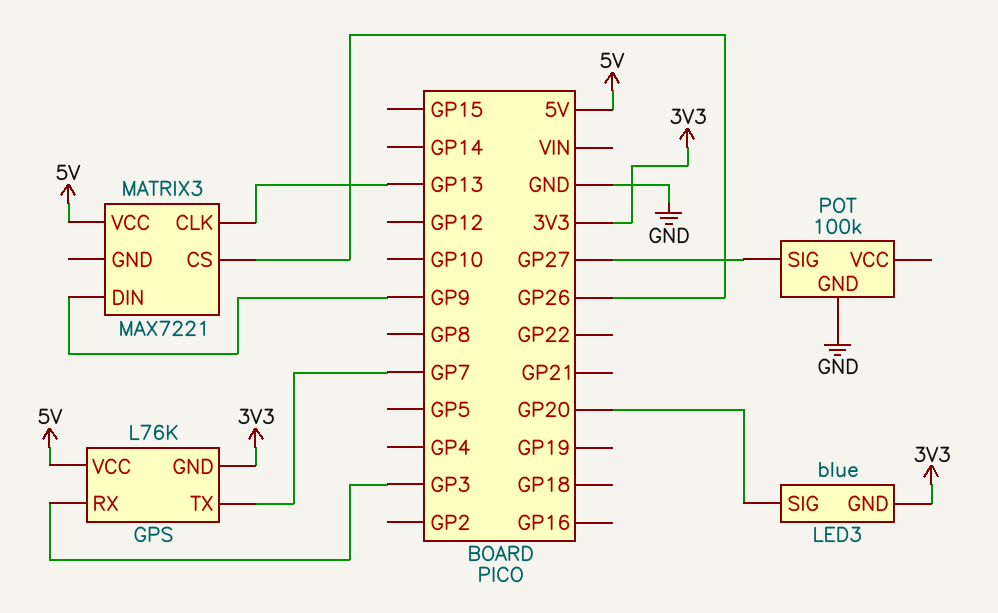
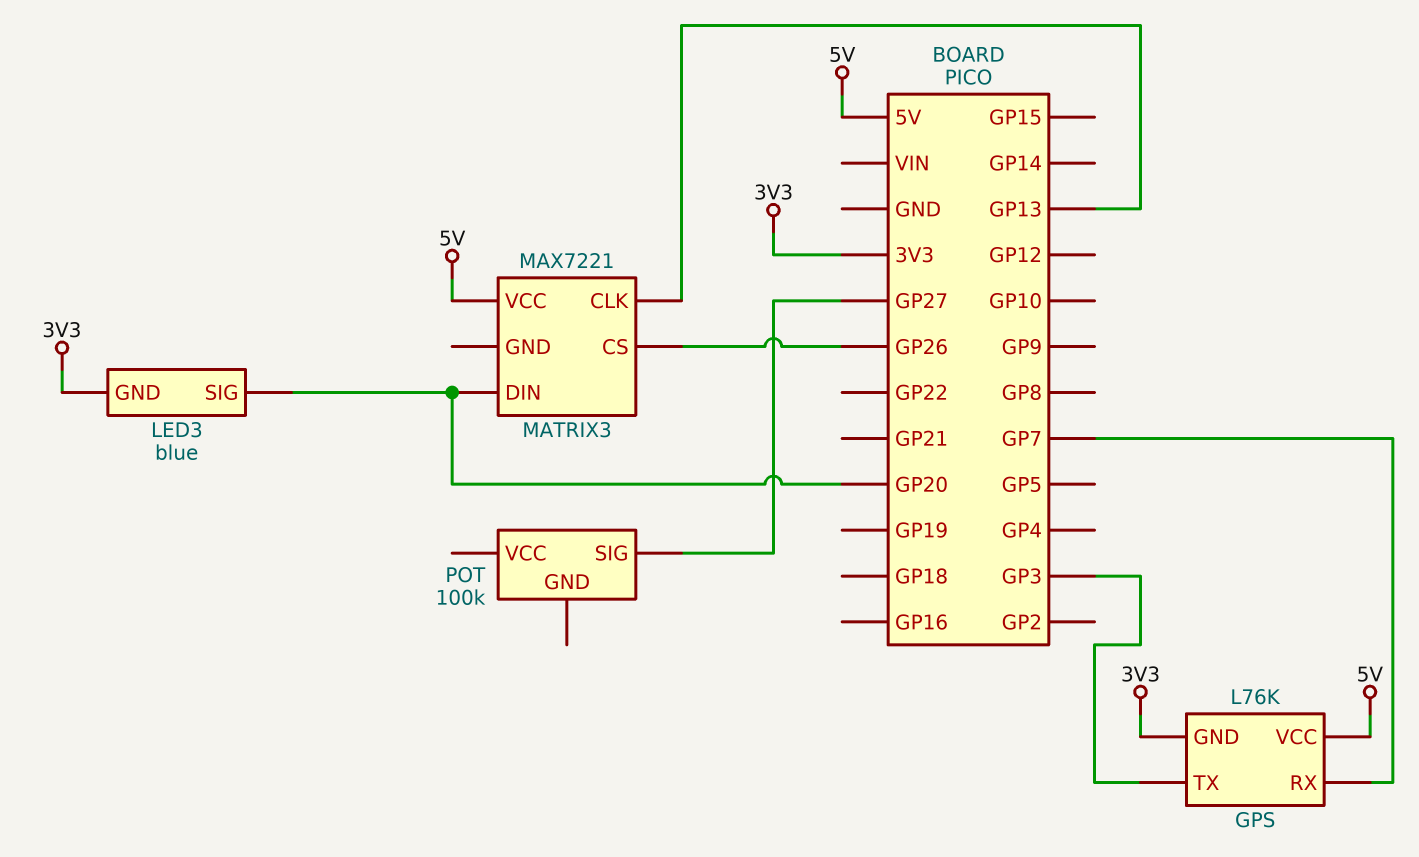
GPS pin RX: GP3 -> GP7
GPS pin TX: GP7 -> GP3
MATRIX3 pin DIN: GP9 -> GP20
POT pin GND: GND -> none

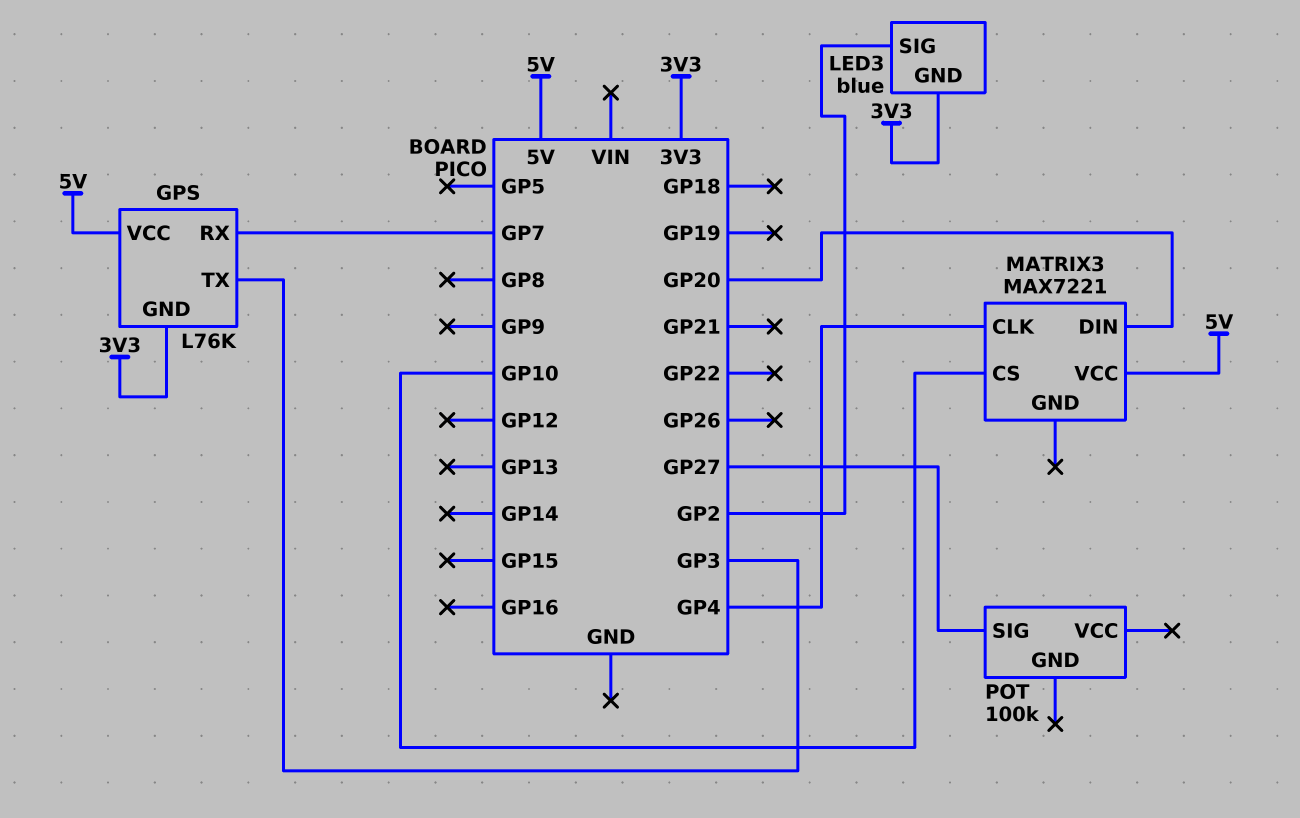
LED3 pin SIG: GP20 -> GP2
MATRIX3 pin CLK: GP13 -> GP4
MATRIX3 pin CS: GP26 -> GP10

